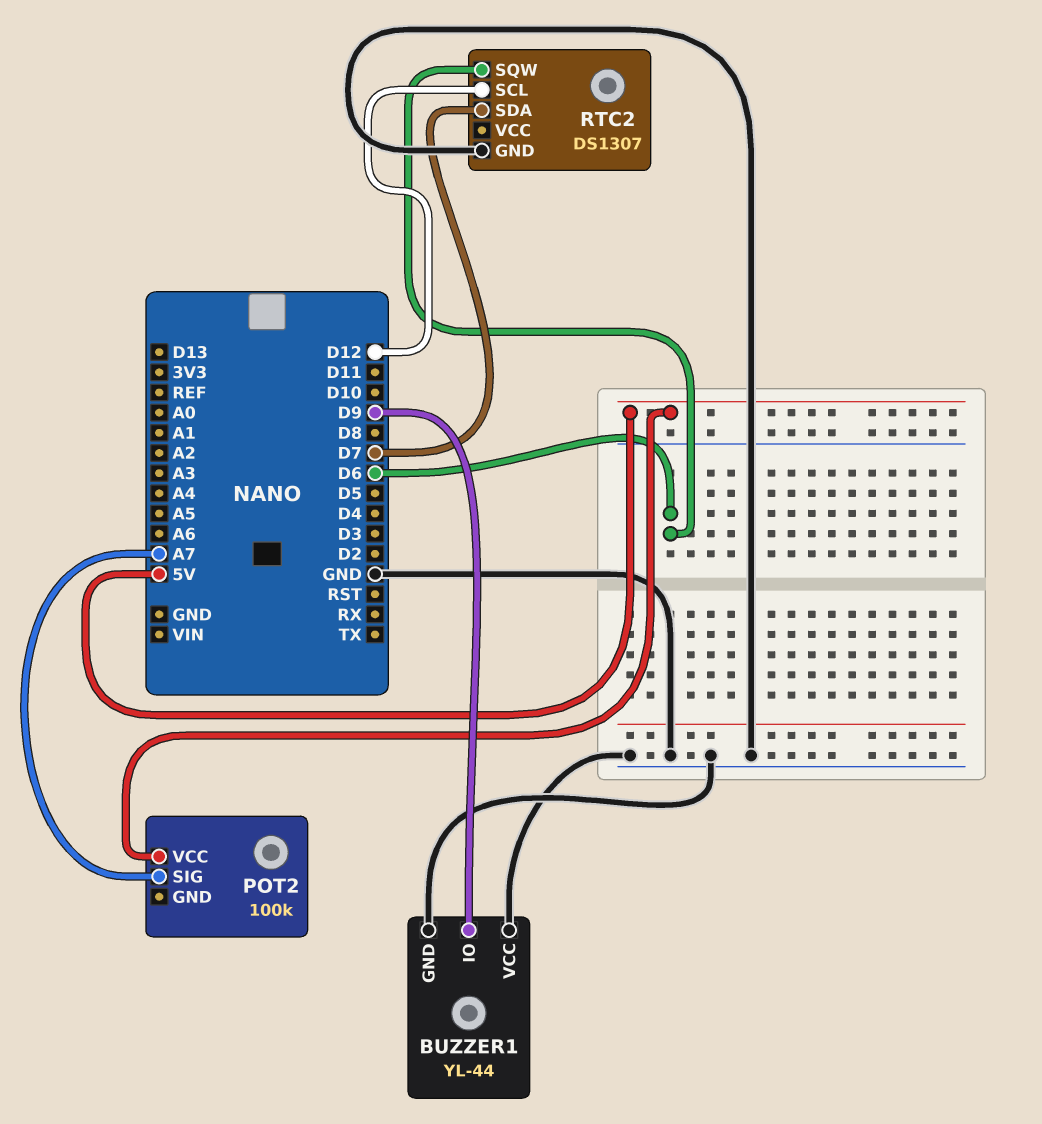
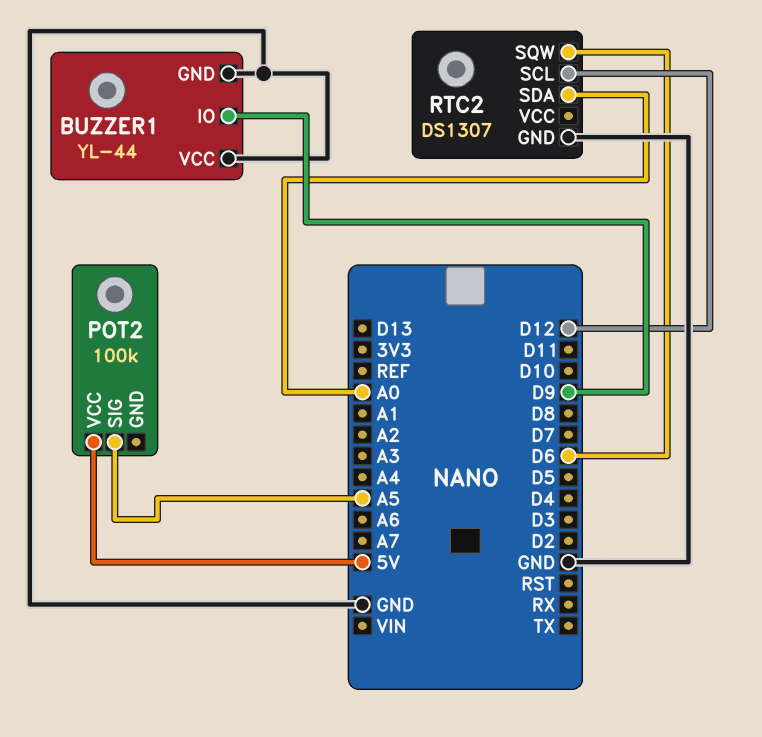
POT2 pin SIG: A7 -> A5
RTC2 pin SDA: D7 -> A0

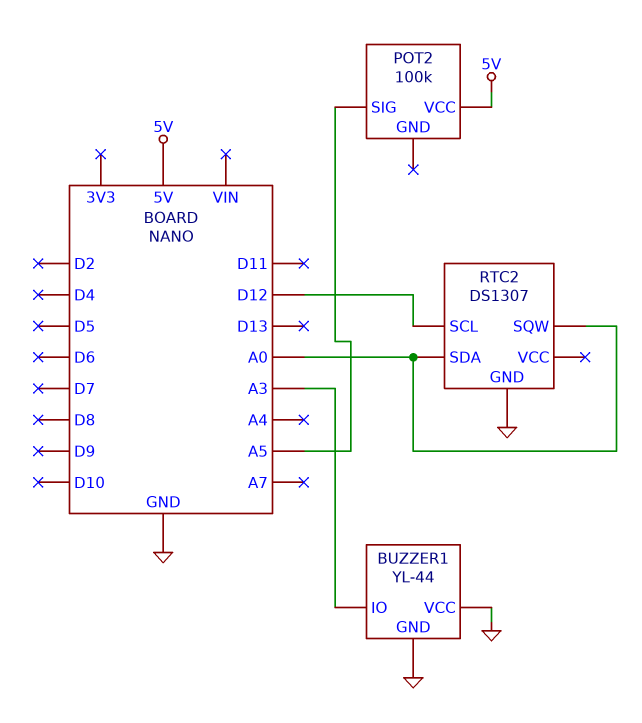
BUZZER1 pin IO: D9 -> A3
RTC2 pin SQW: D6 -> A0

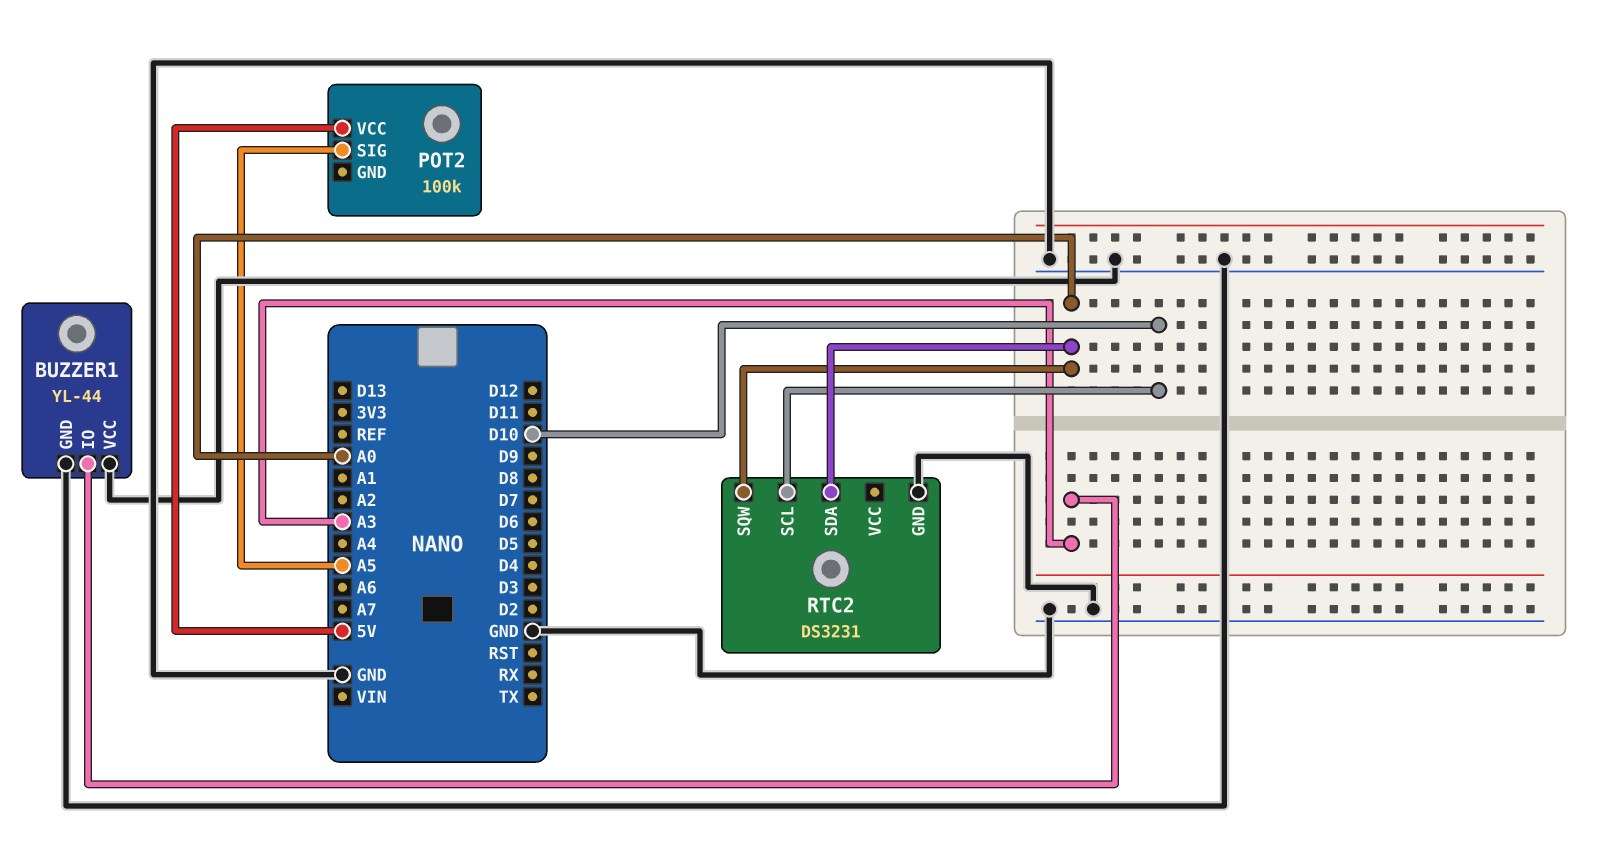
RTC2: DS1307 -> DS3231
RTC2 pin SCL: D12 -> D10

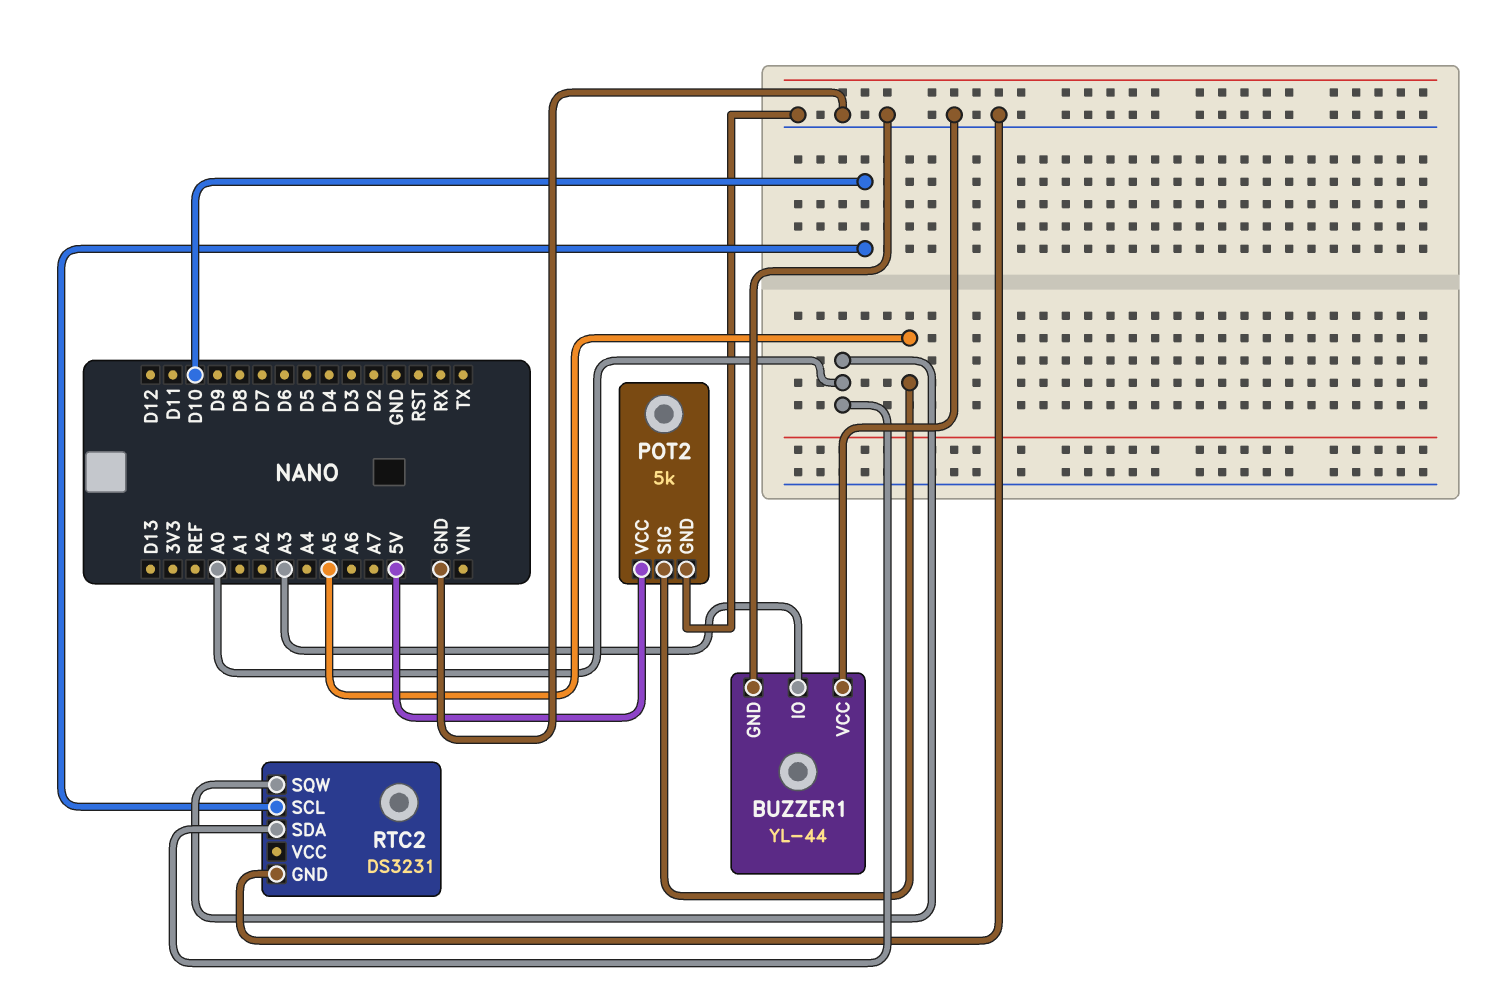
POT2: 100k -> 5k
POT2 pin GND: none -> GND

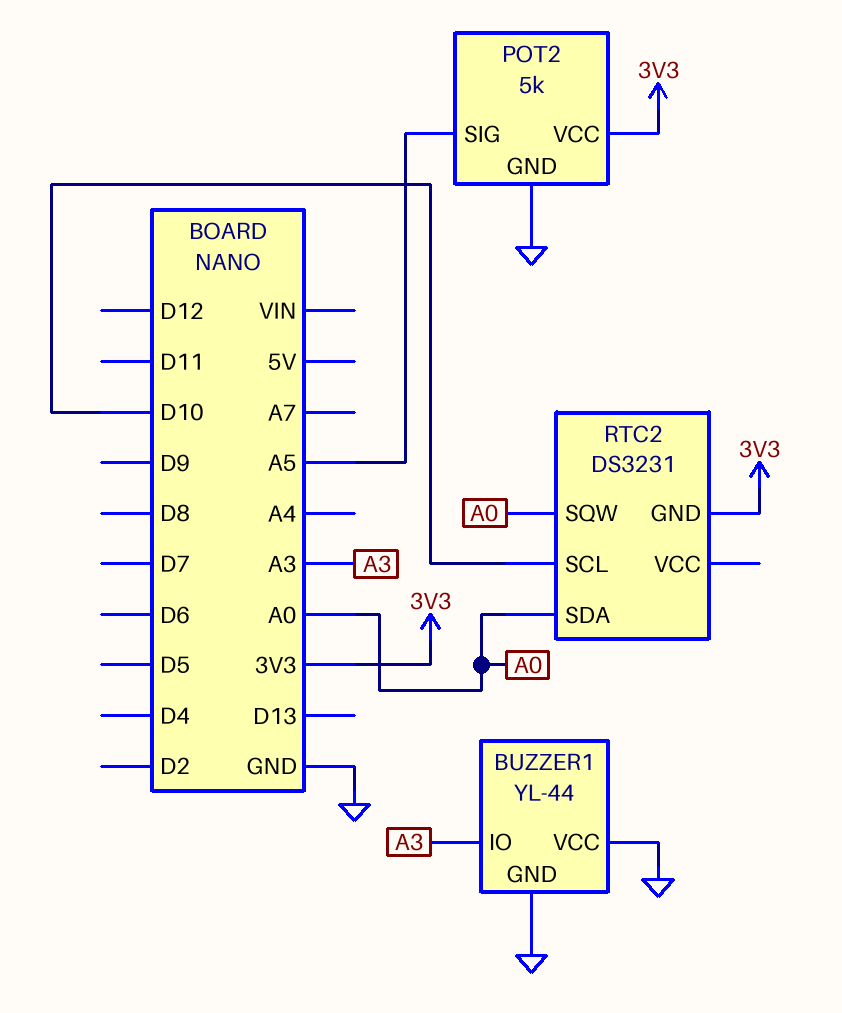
POT2 pin VCC: 5V -> 3V3
RTC2 pin GND: GND -> 3V3

